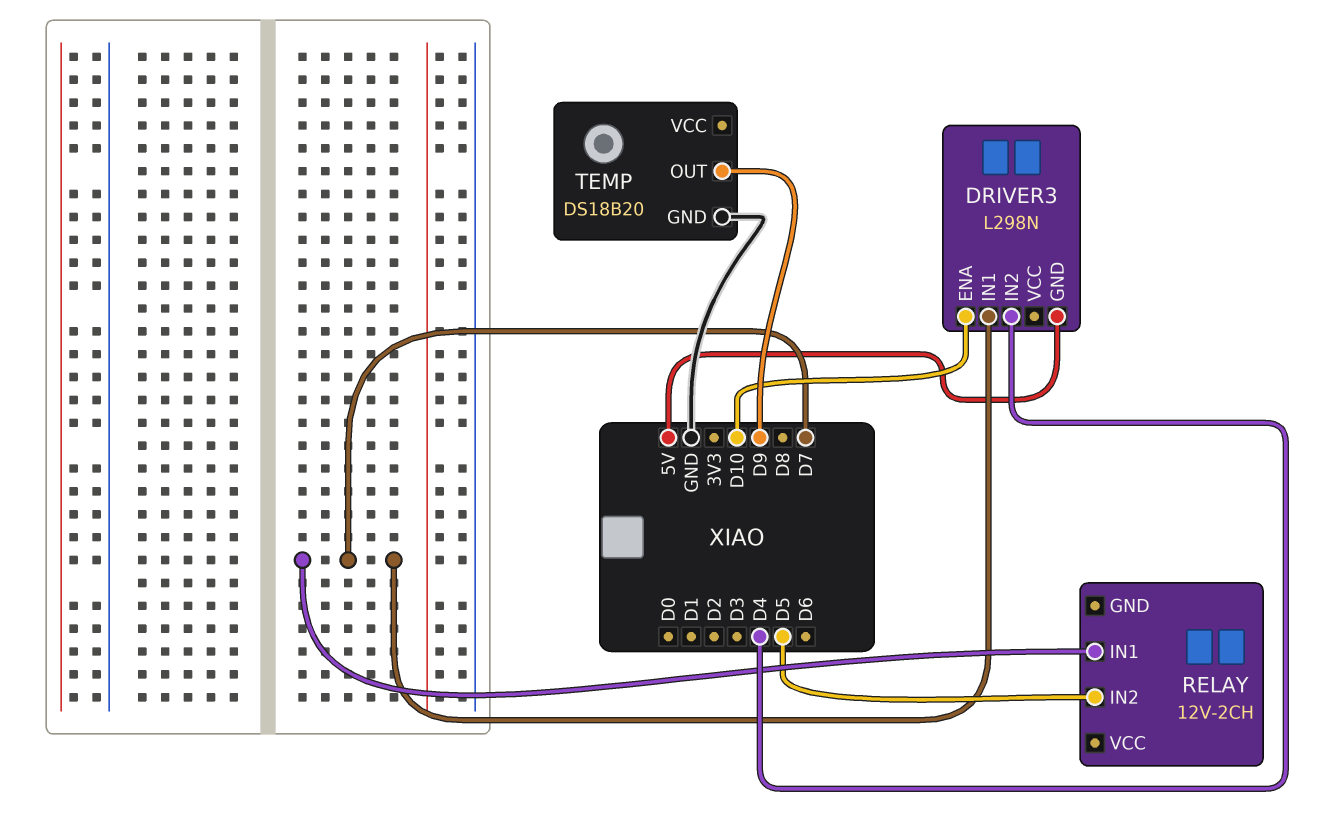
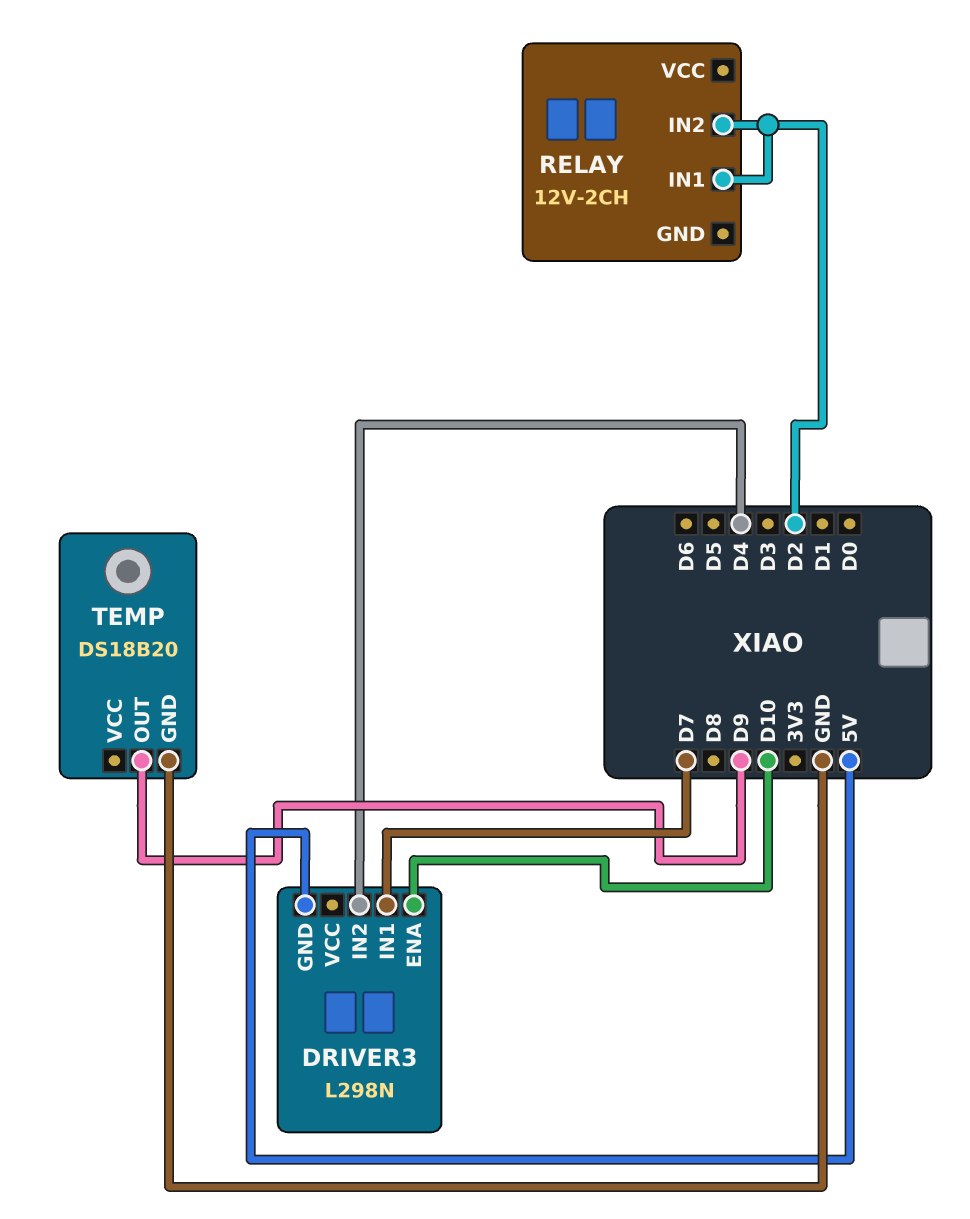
RELAY pin IN1: D7 -> D2
RELAY pin IN2: D5 -> D2

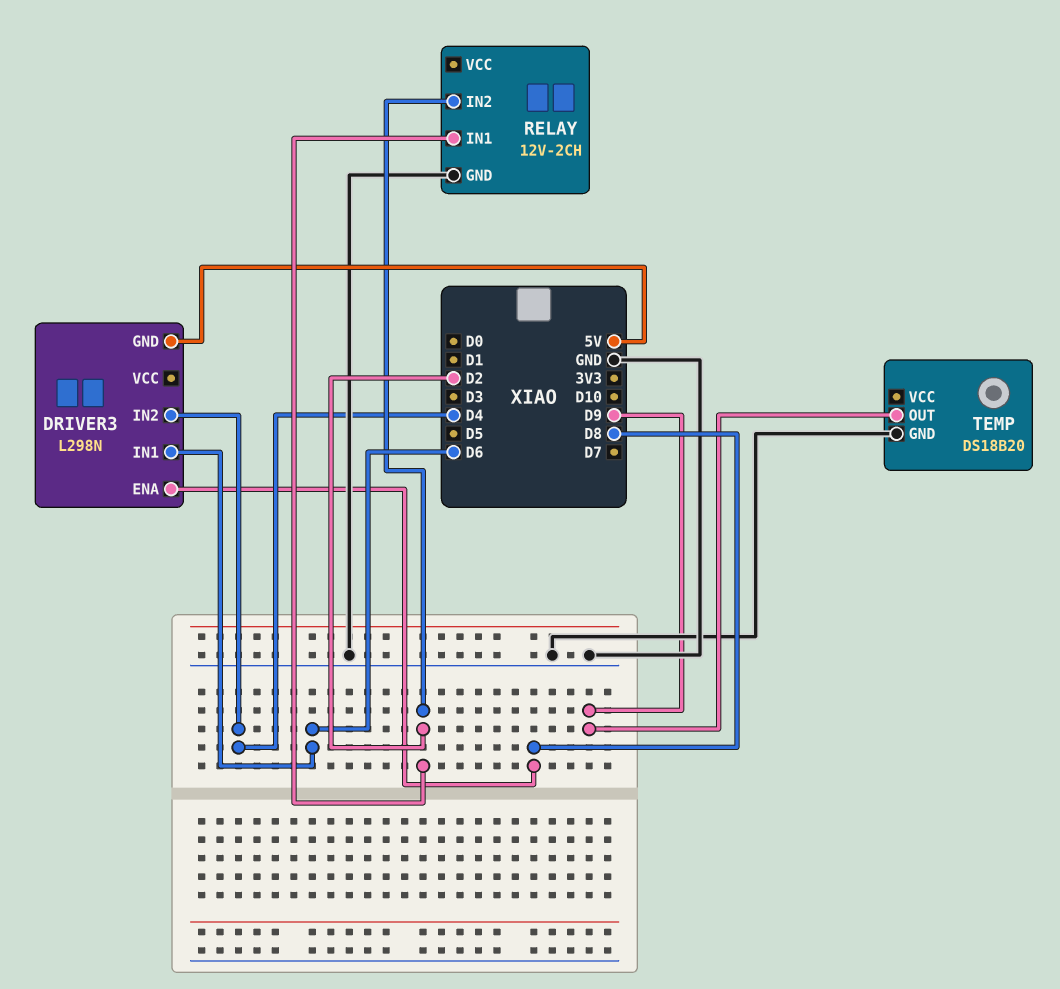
DRIVER3 pin ENA: D10 -> D8
DRIVER3 pin IN1: D7 -> D6
RELAY pin GND: none -> GND

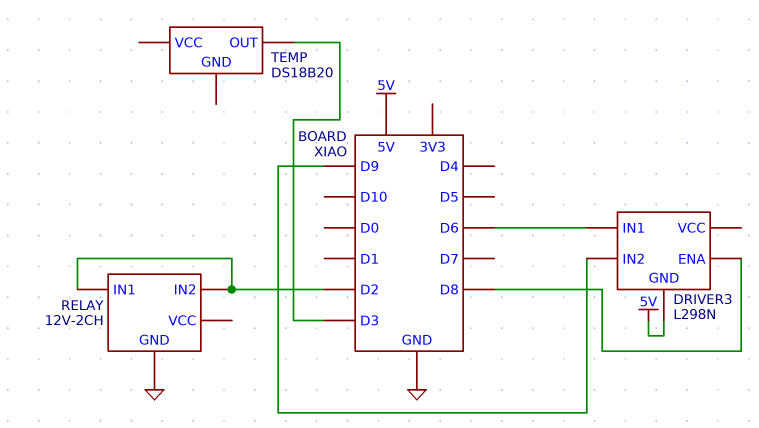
DRIVER3 pin IN2: D4 -> D9
TEMP pin GND: GND -> none
TEMP pin OUT: D9 -> D3

